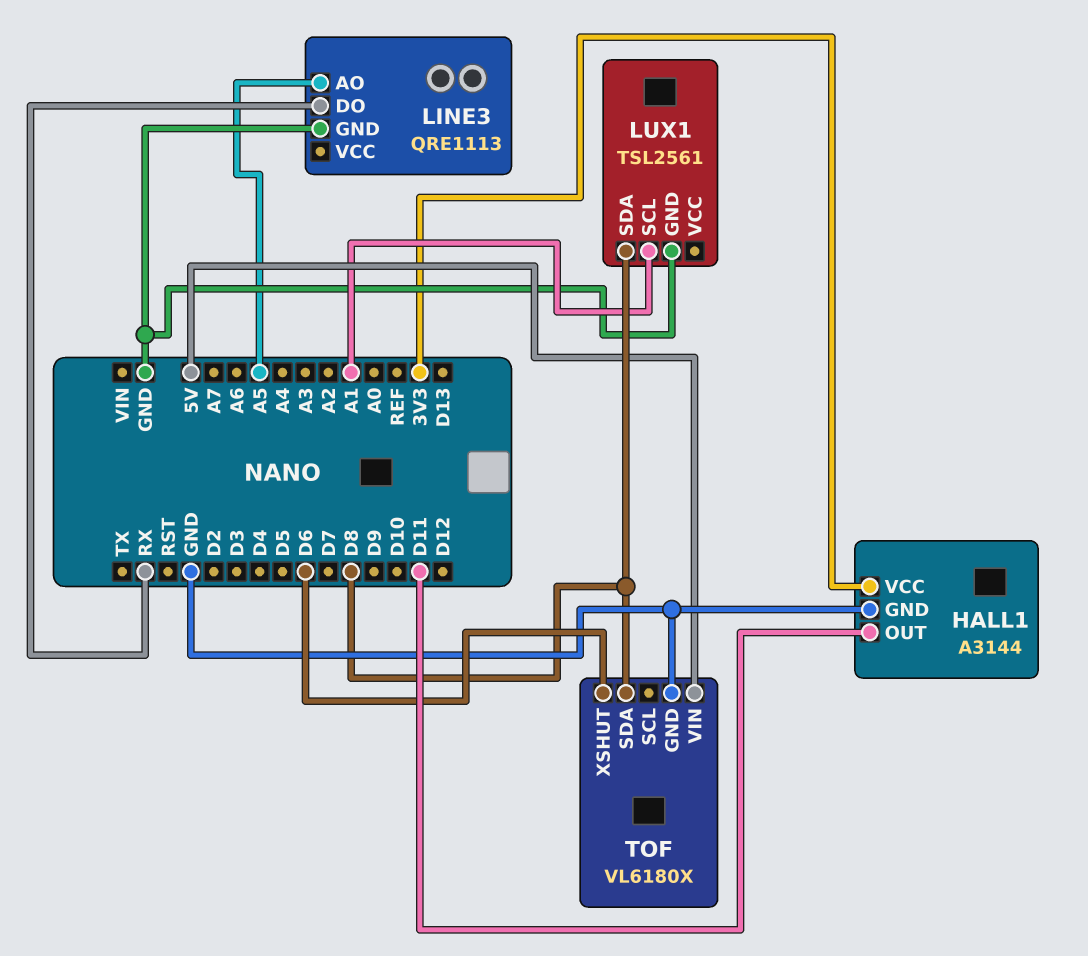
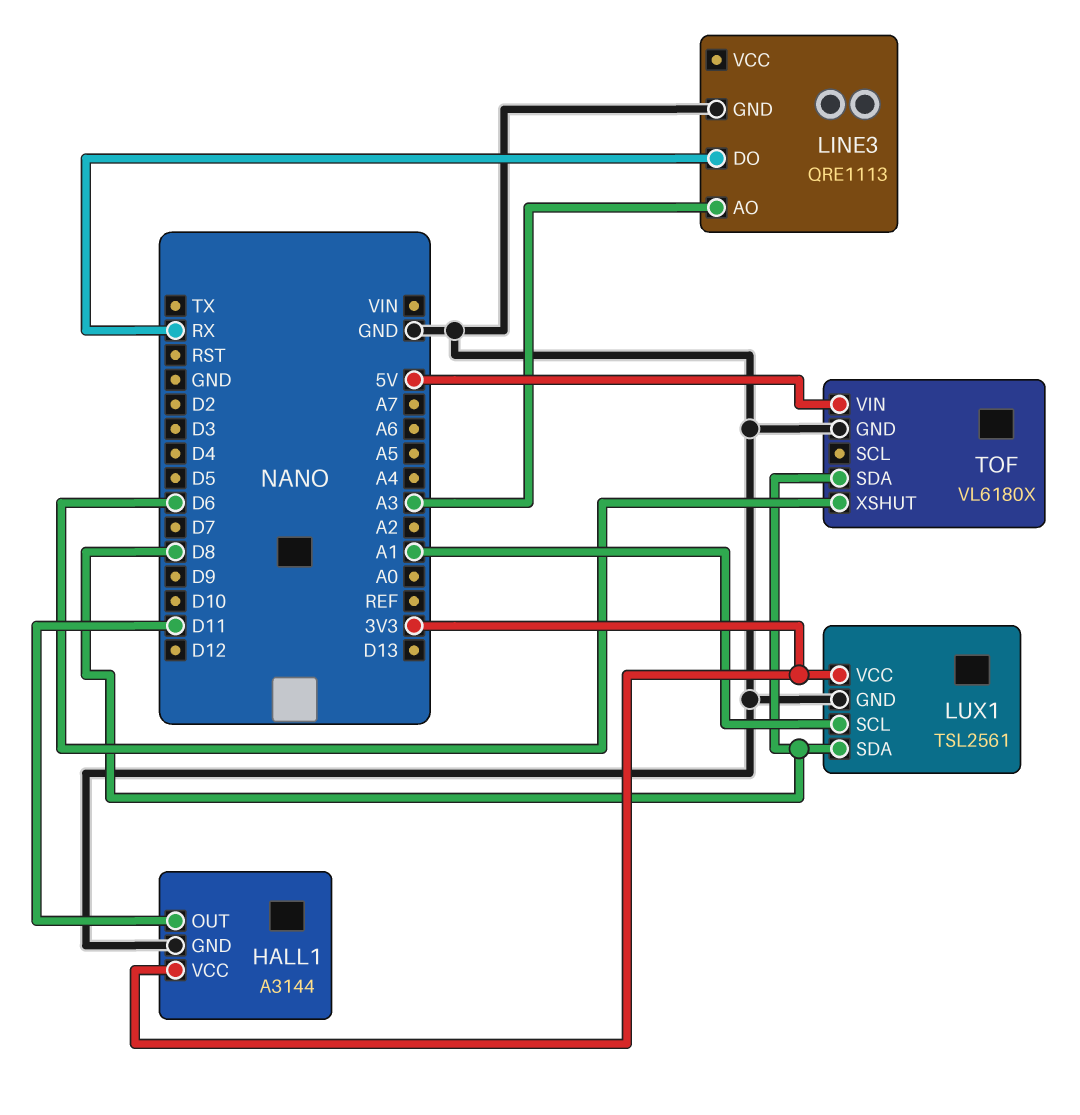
LINE3 pin AO: A5 -> A3
LUX1 pin VCC: none -> 3V3

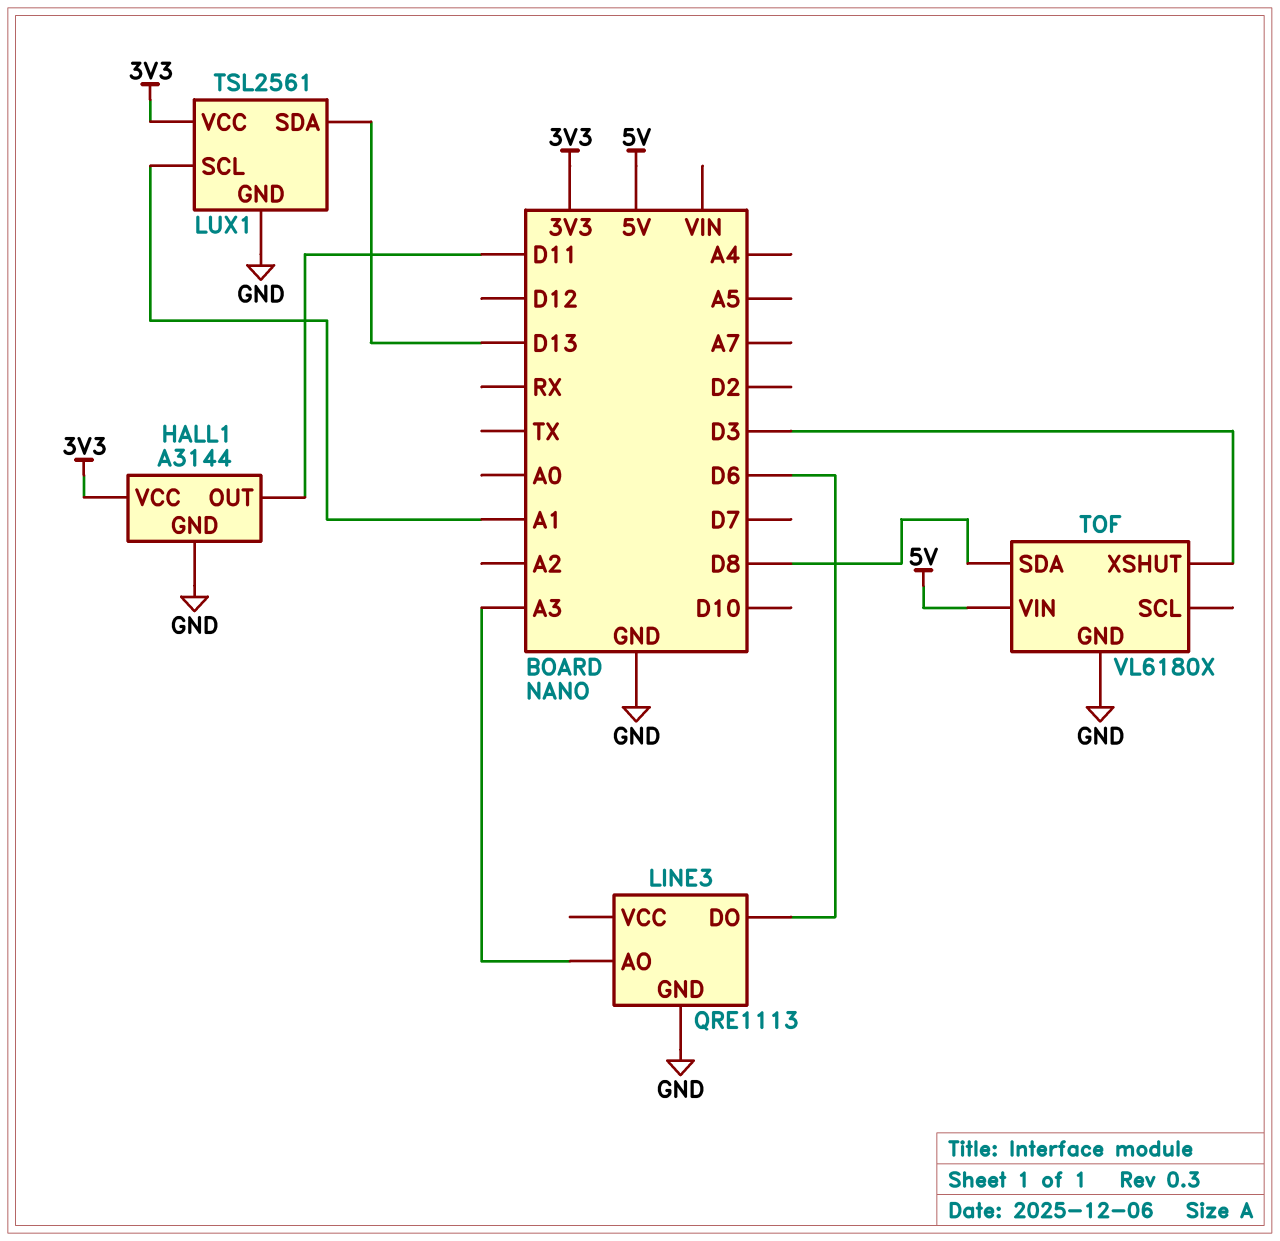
LINE3 pin DO: RX -> D6
LUX1 pin SDA: D8 -> D13
TOF pin XSHUT: D6 -> D3

